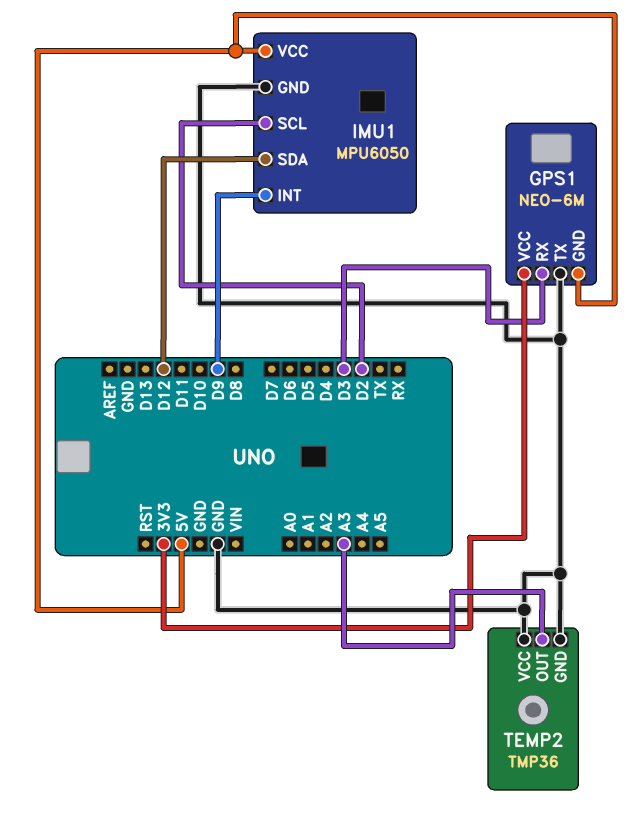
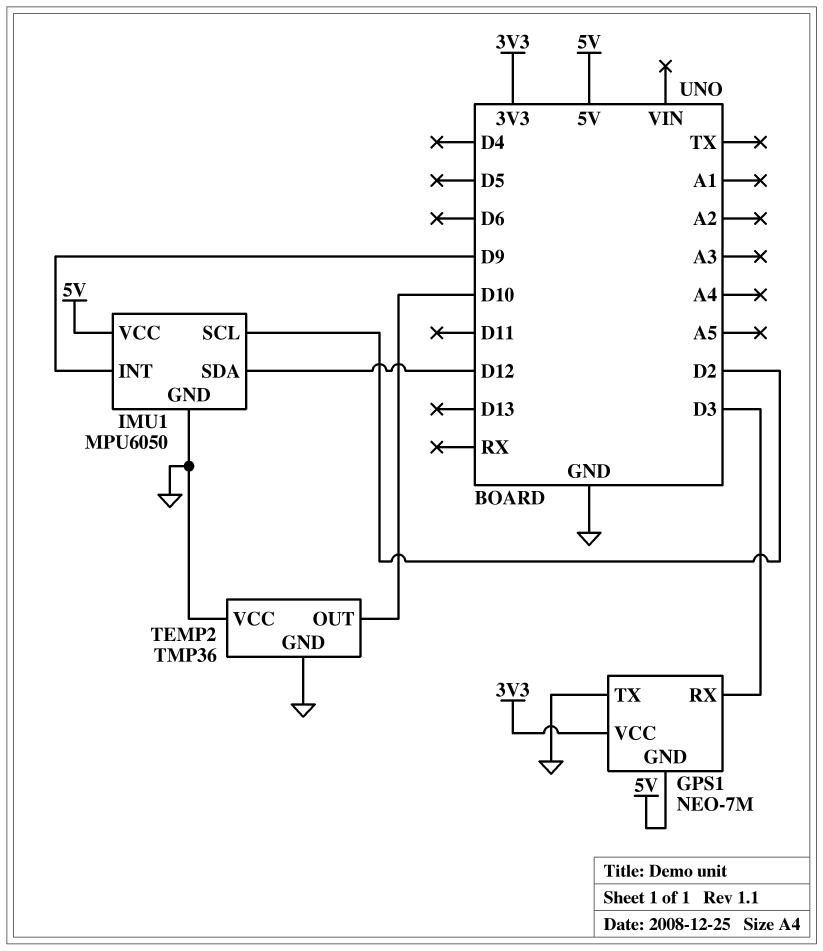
GPS1: NEO-6M -> NEO-7M
TEMP2 pin OUT: A3 -> D10

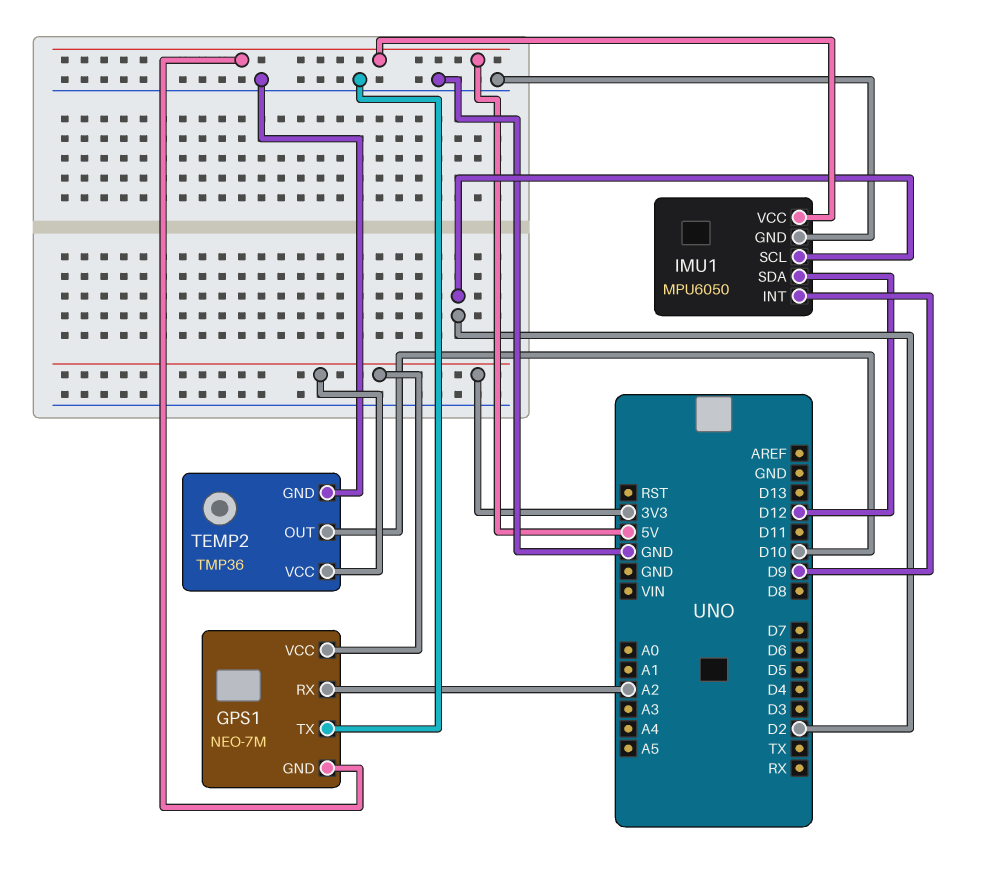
GPS1 pin RX: D3 -> A2
TEMP2 pin VCC: GND -> 3V3

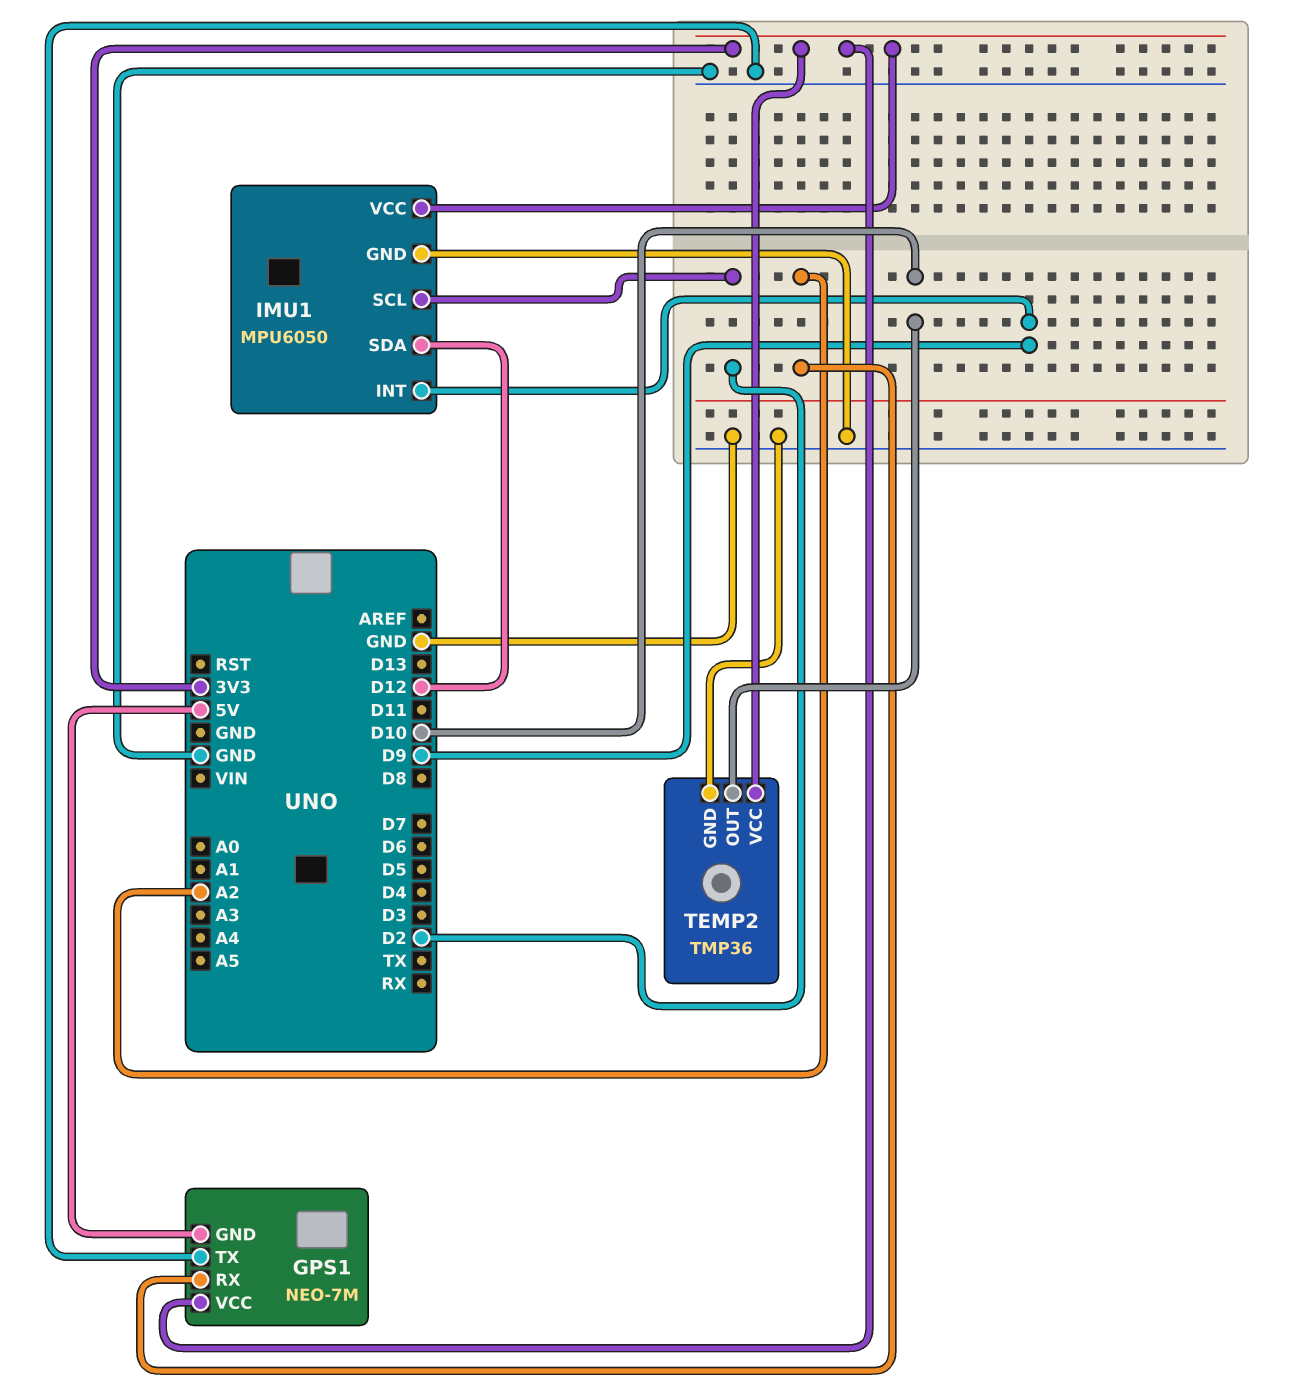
IMU1 pin VCC: 5V -> 3V3

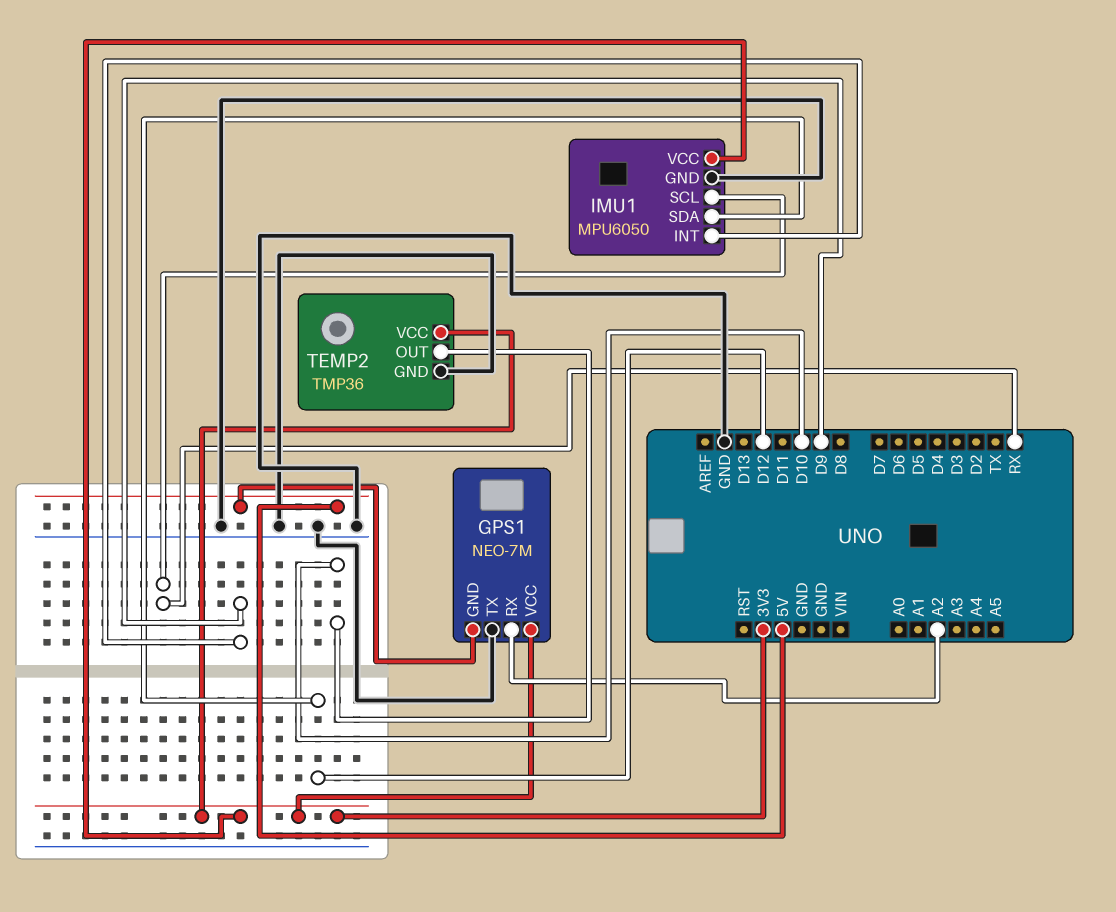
IMU1 pin SCL: D2 -> RX

